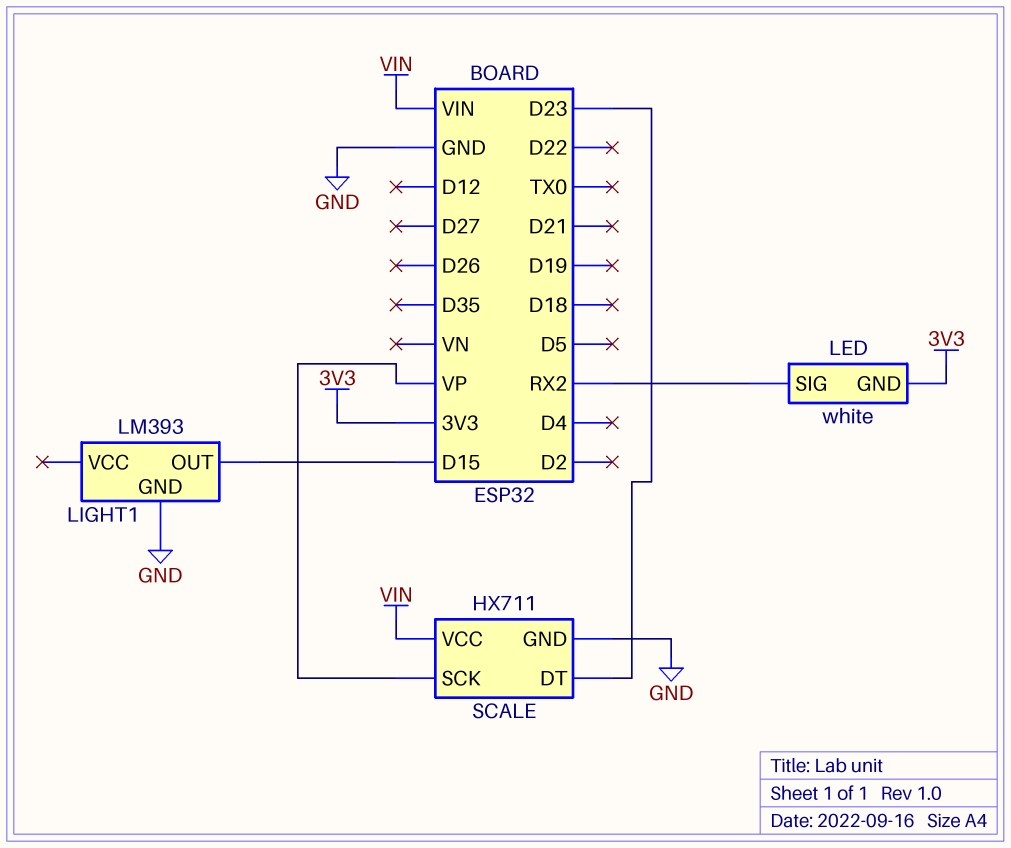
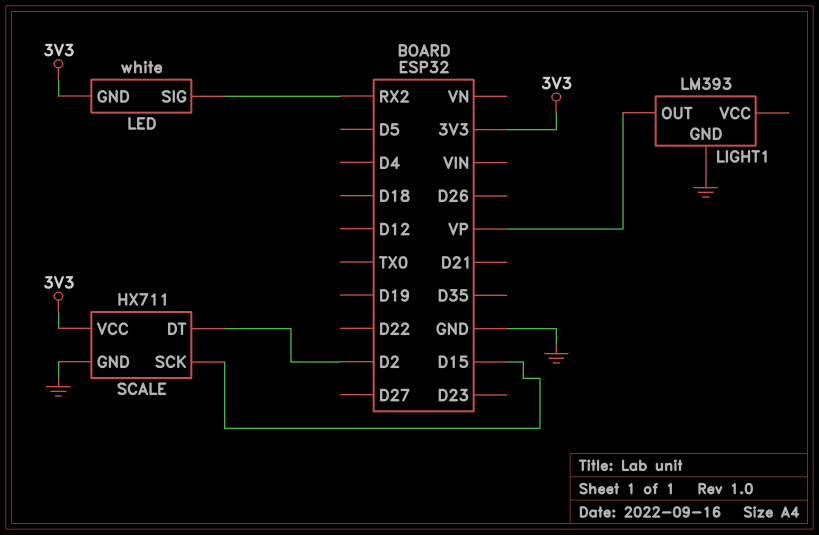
LIGHT1 pin OUT: D15 -> VP
SCALE pin DT: D23 -> D2
SCALE pin SCK: VP -> D15
SCALE pin VCC: VIN -> 3V3

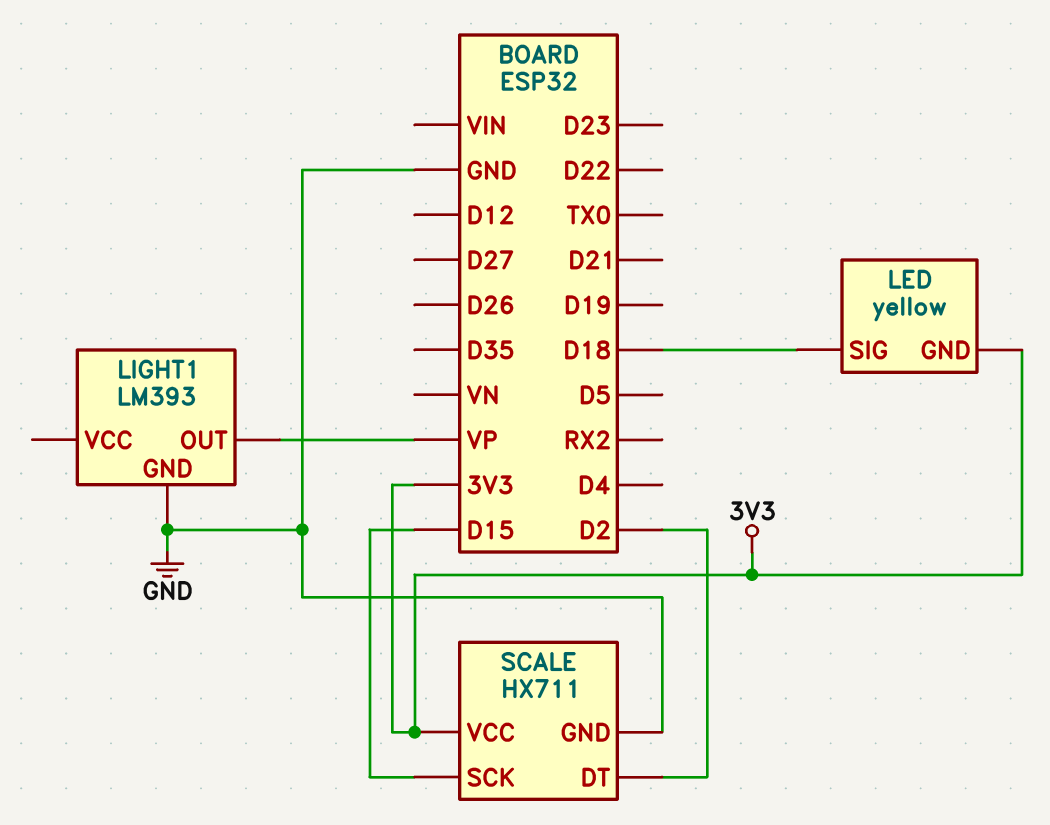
LED: white -> yellow
LED pin SIG: RX2 -> D18

